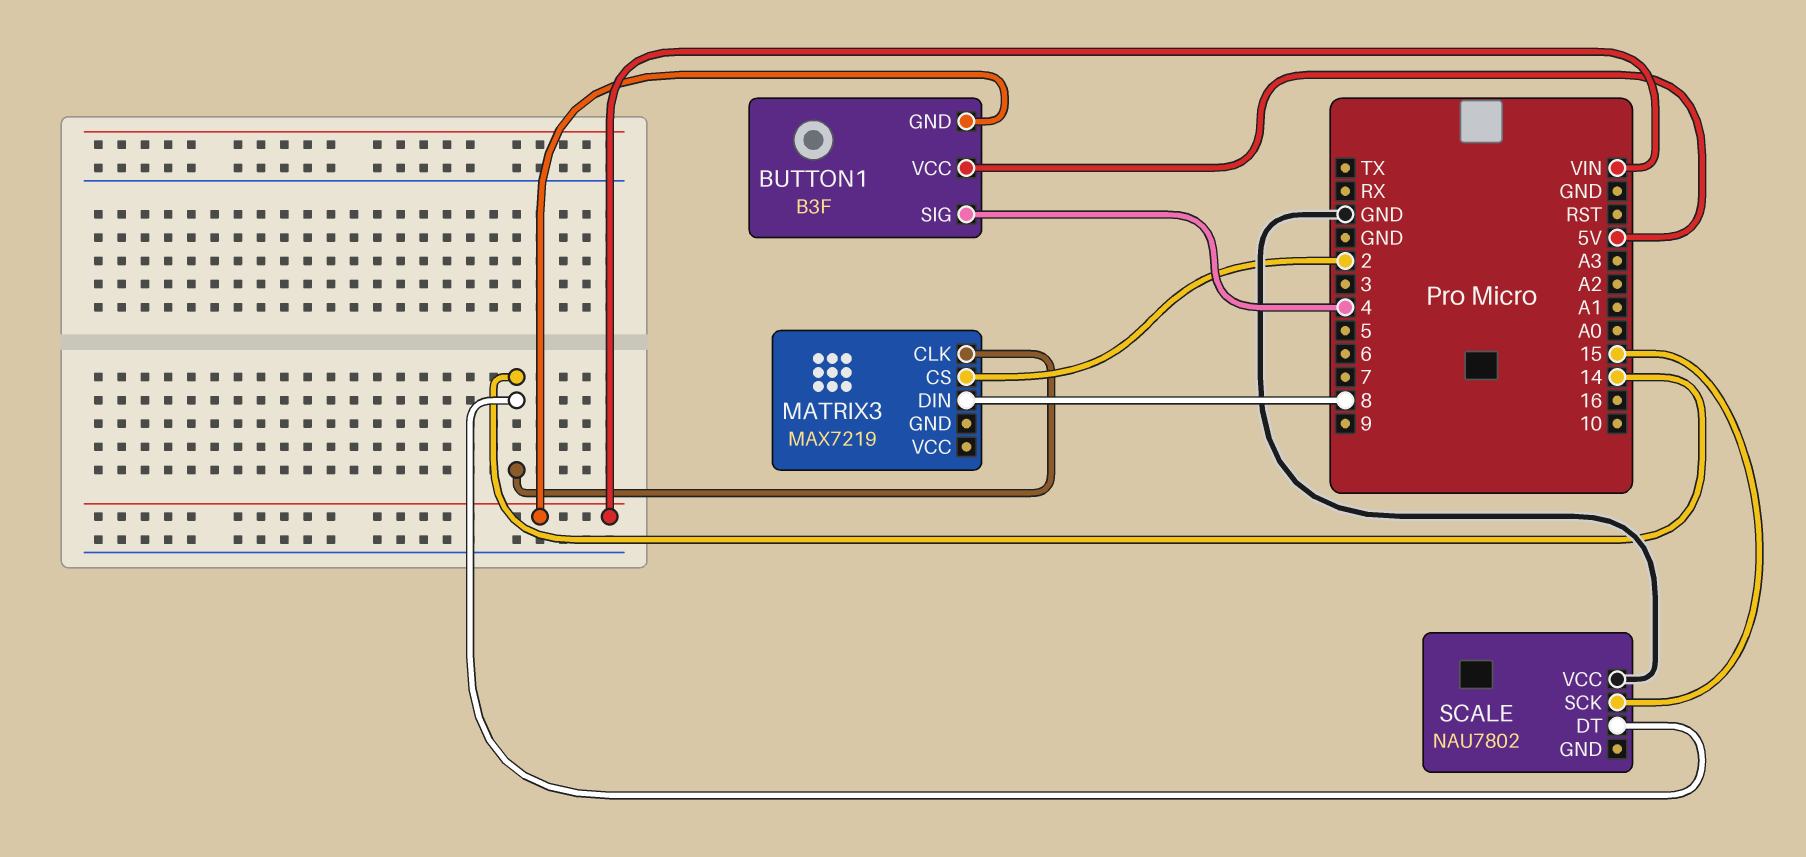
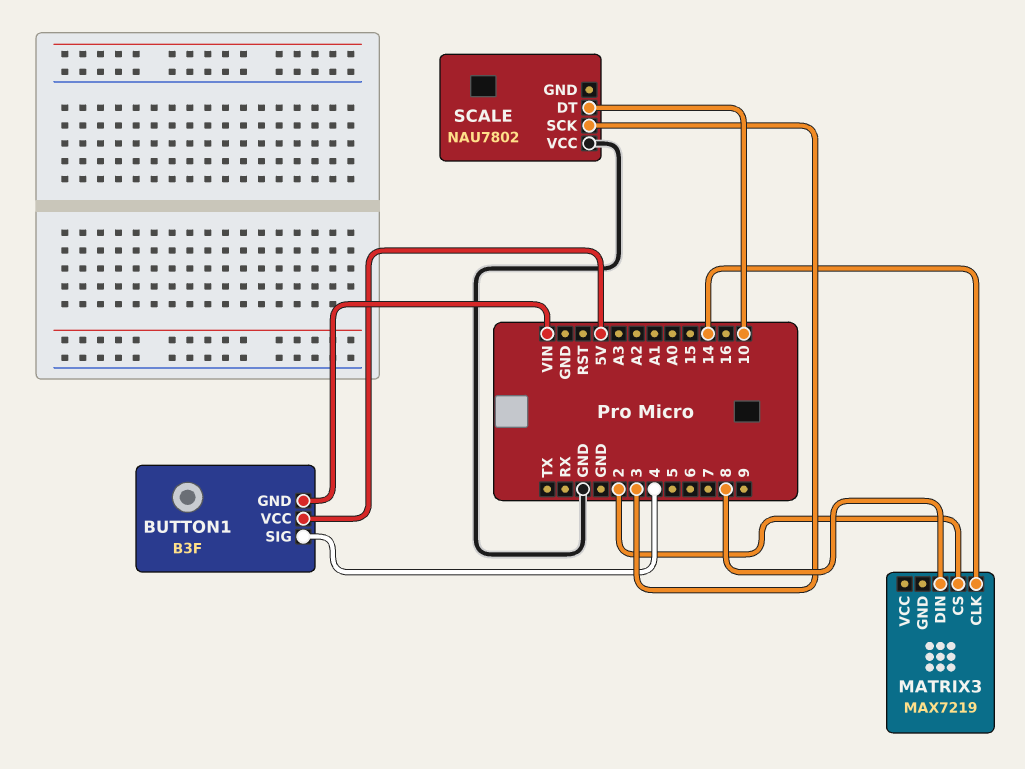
SCALE pin DT: 14 -> 10
SCALE pin SCK: 15 -> 3

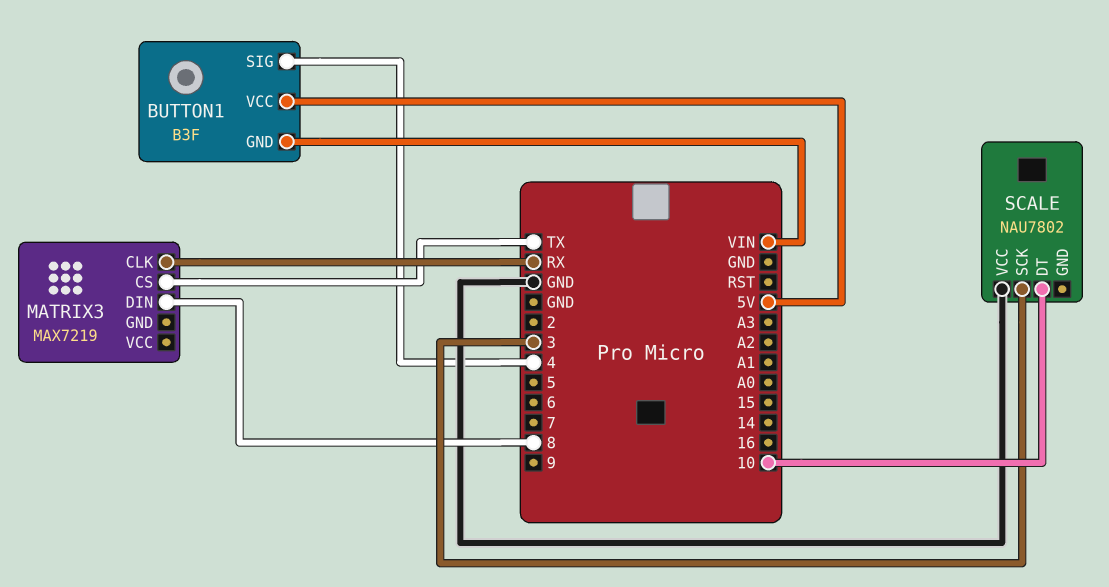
MATRIX3 pin CLK: 14 -> RX
MATRIX3 pin CS: 2 -> TX

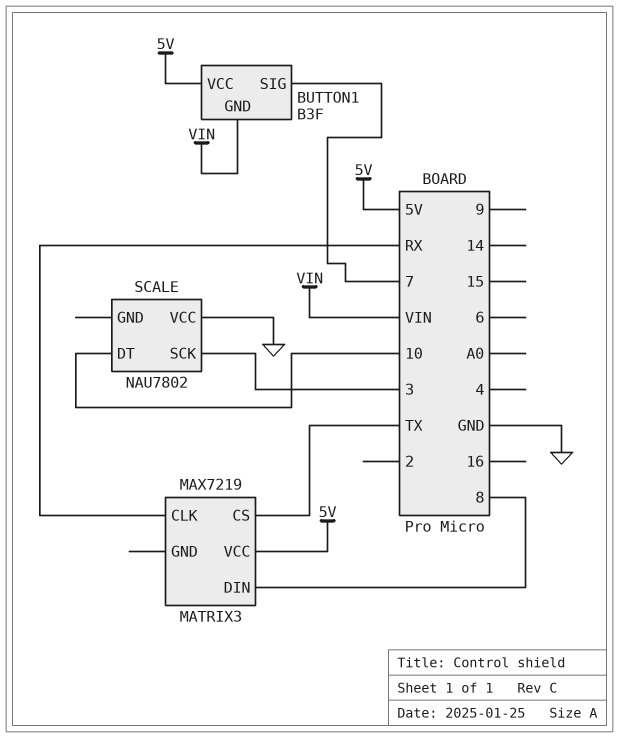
BUTTON1 pin SIG: 4 -> 7
MATRIX3 pin VCC: none -> 5V

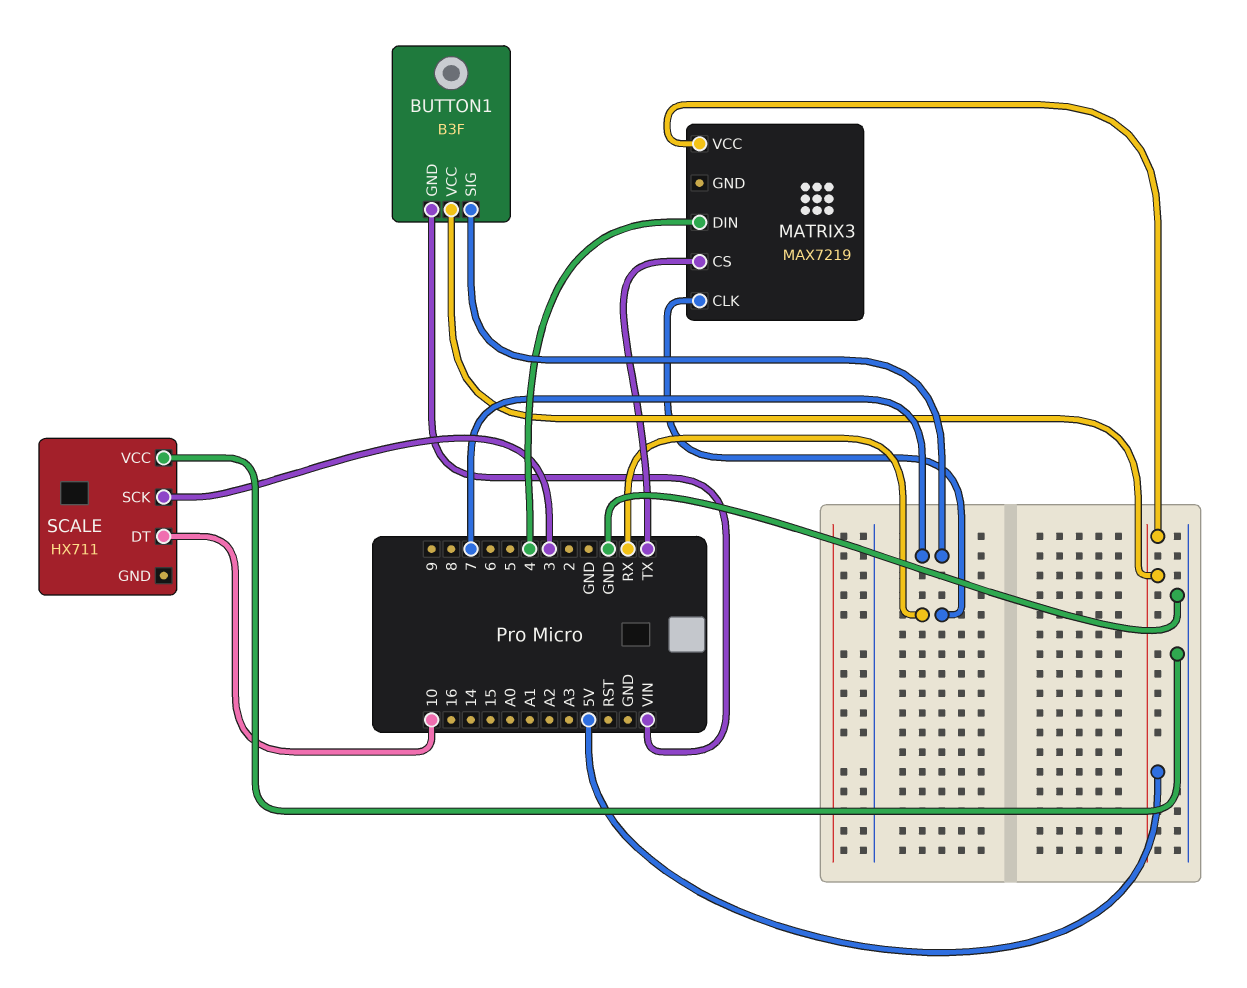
MATRIX3 pin DIN: 8 -> 4
SCALE: NAU7802 -> HX711

